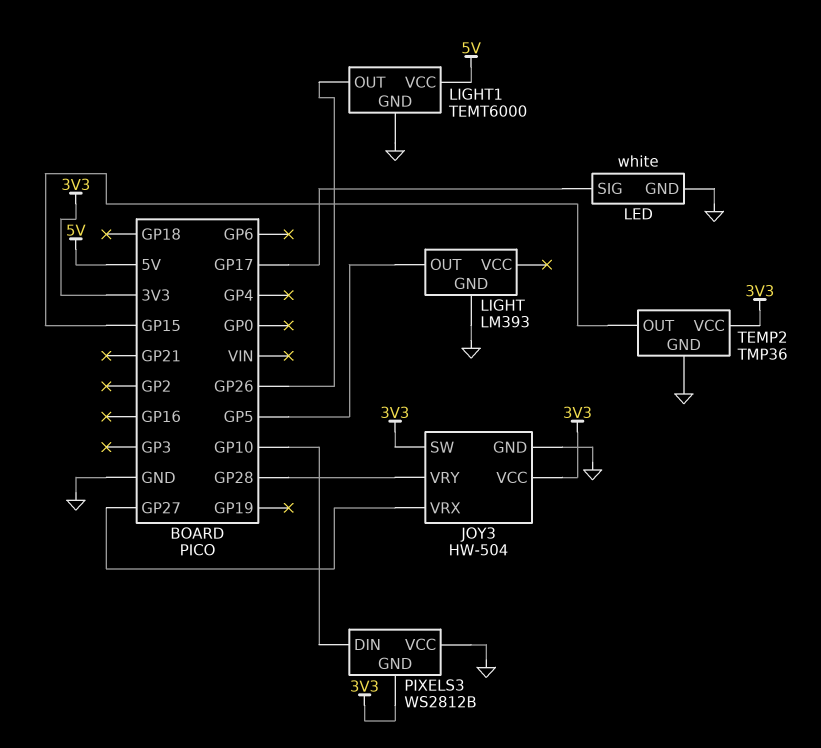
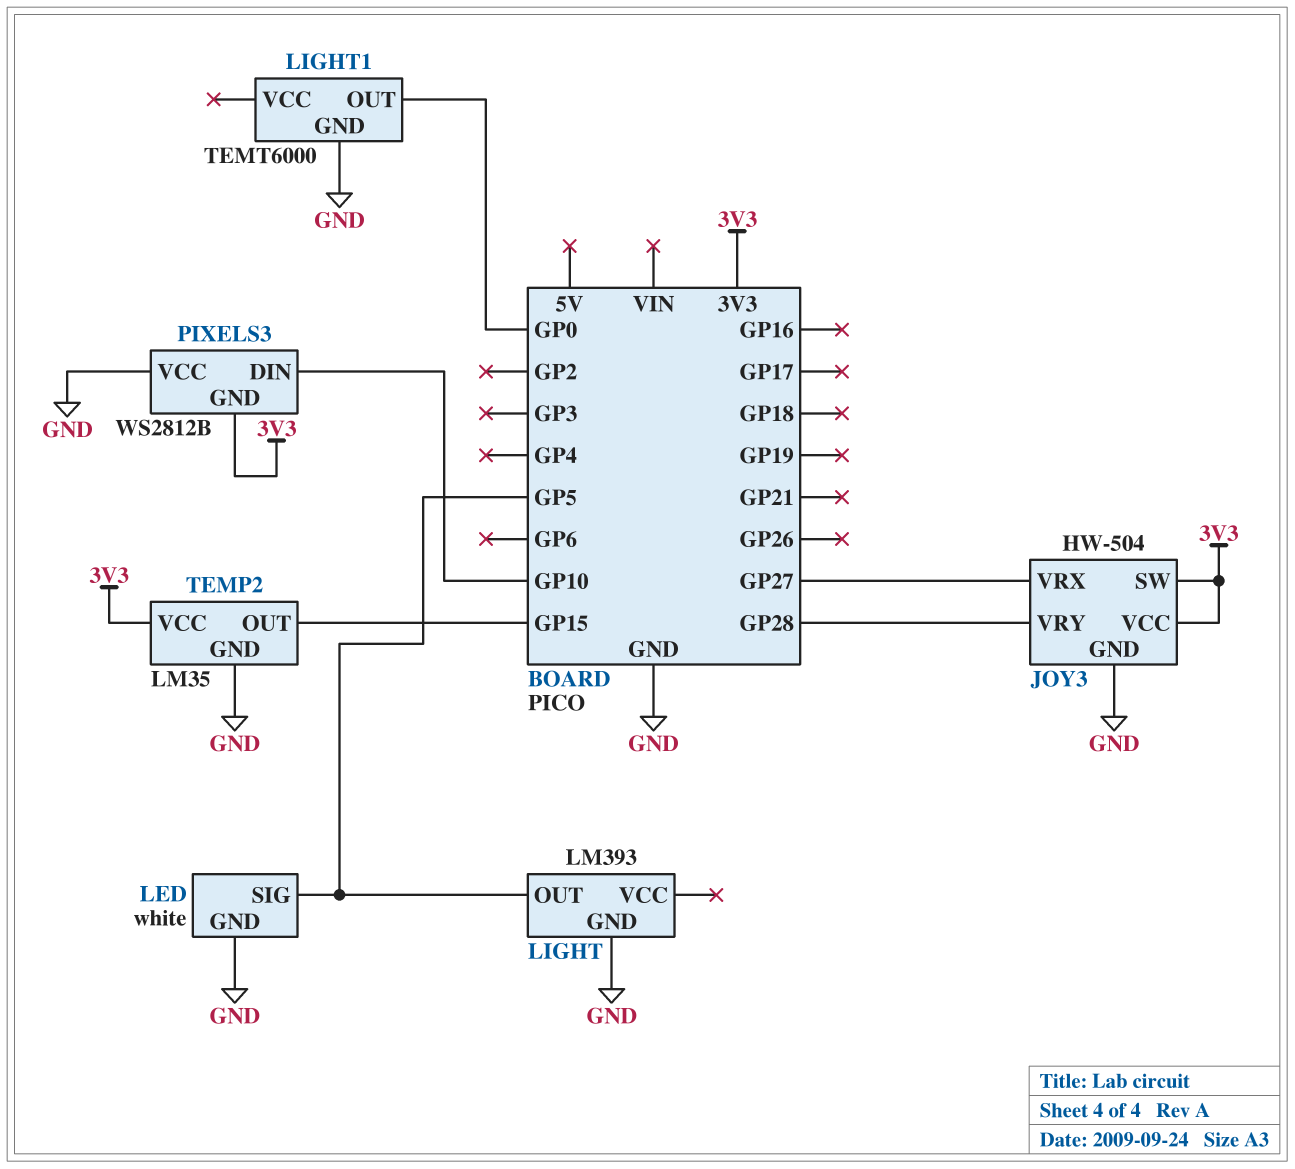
LED pin SIG: GP17 -> GP5
LIGHT1 pin OUT: GP26 -> GP0
LIGHT1 pin VCC: 5V -> none
TEMP2: TMP36 -> LM35

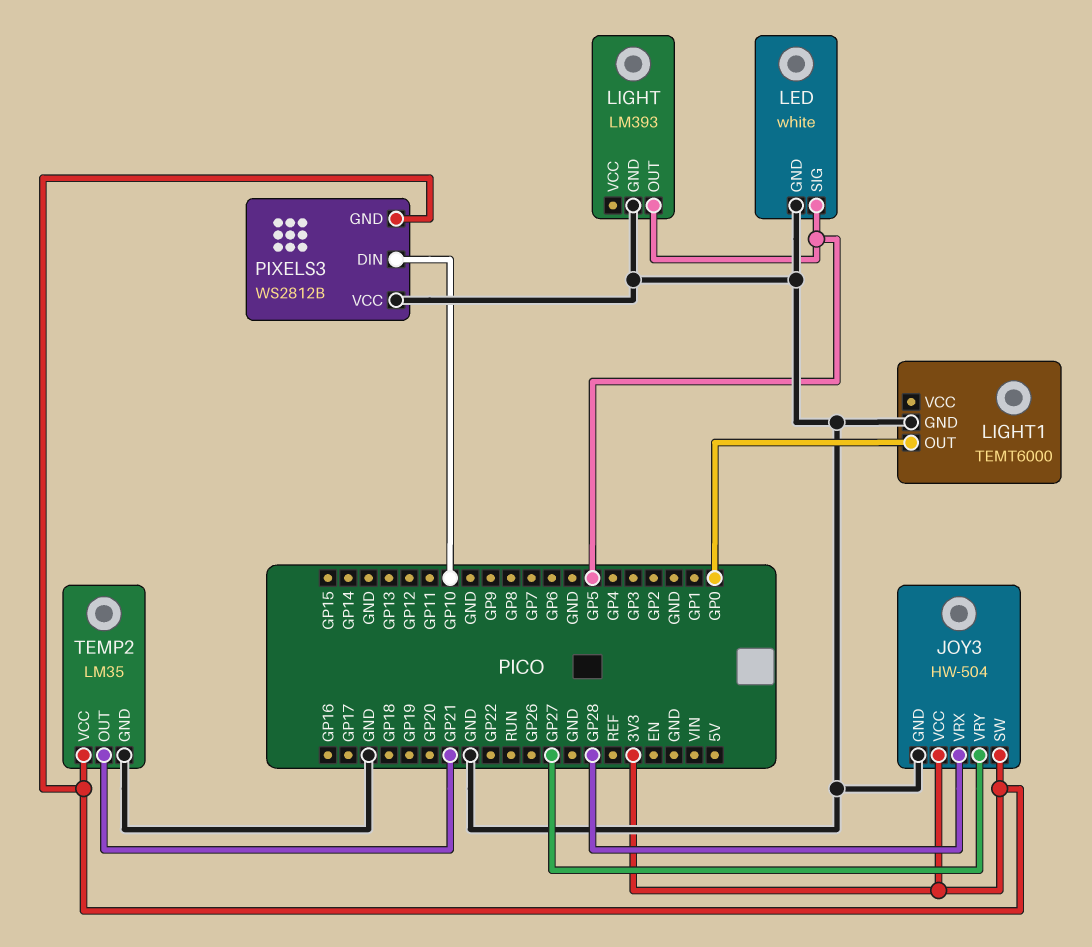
JOY3 pin VRX: GP27 -> GP28
JOY3 pin VRY: GP28 -> GP27
TEMP2 pin OUT: GP15 -> GP21

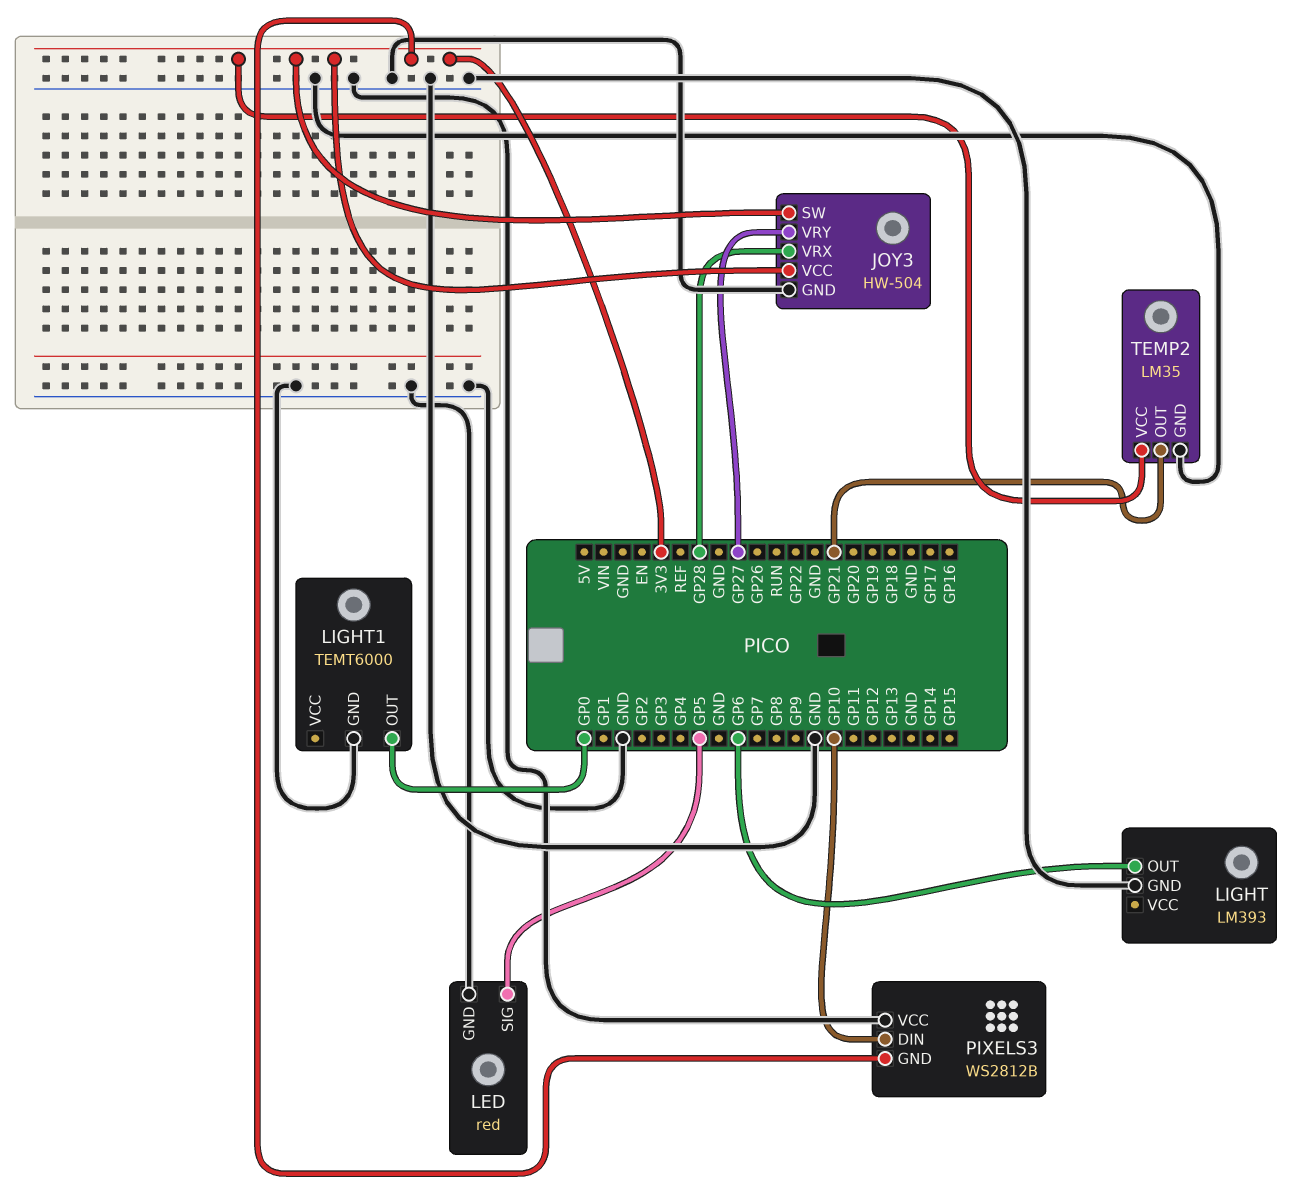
LED: white -> red
LIGHT pin OUT: GP5 -> GP6

